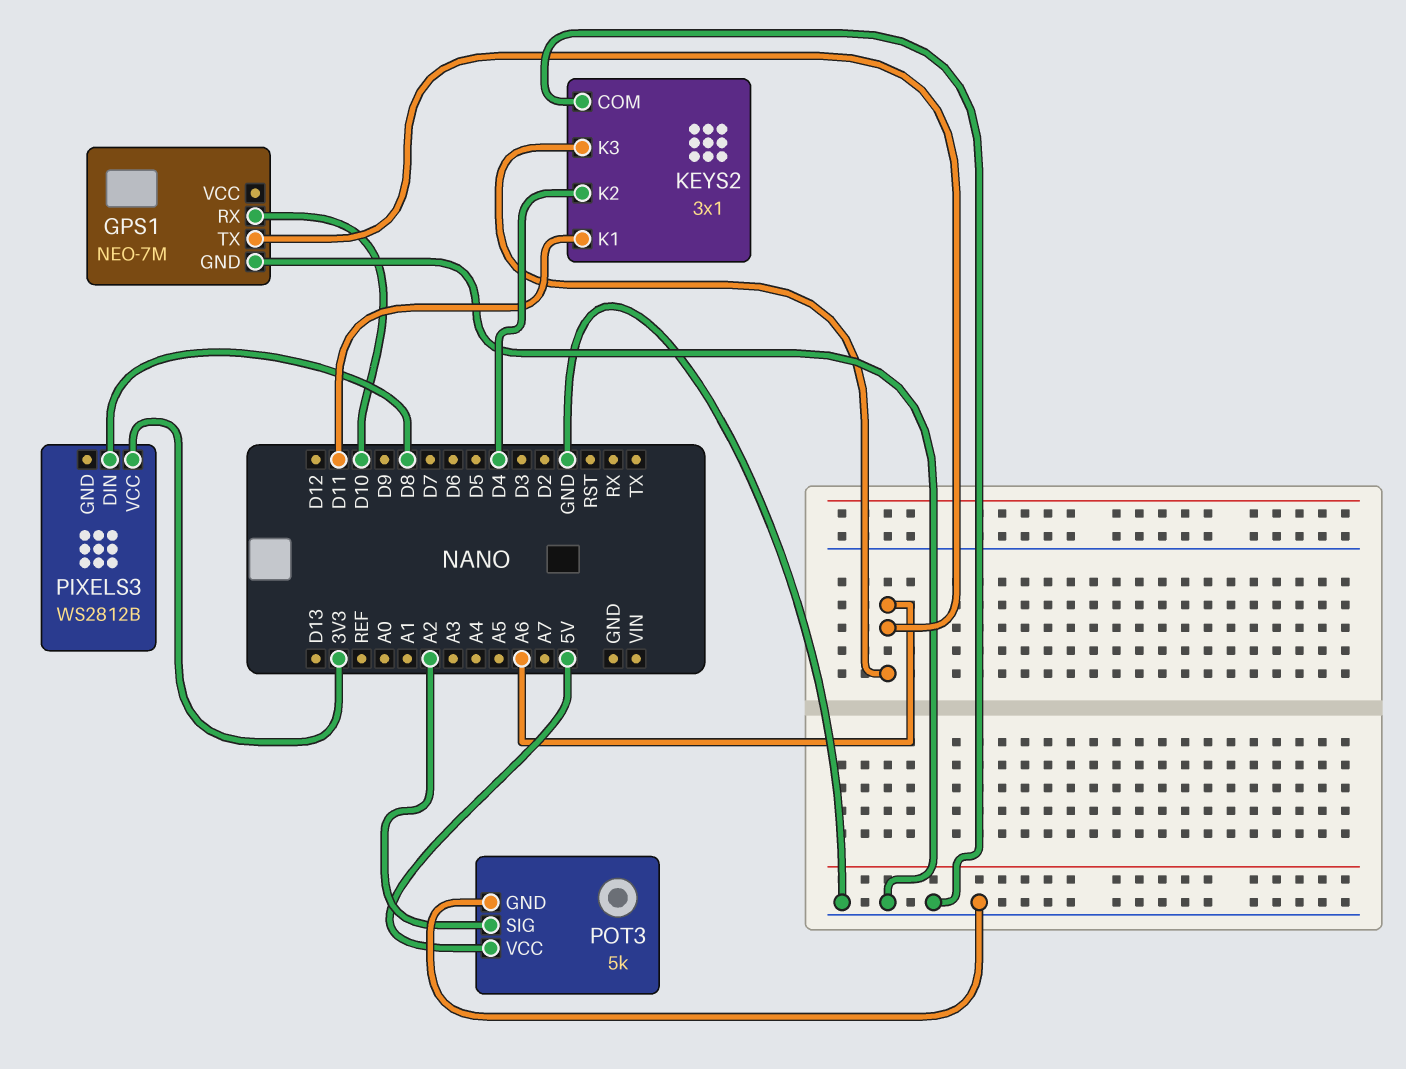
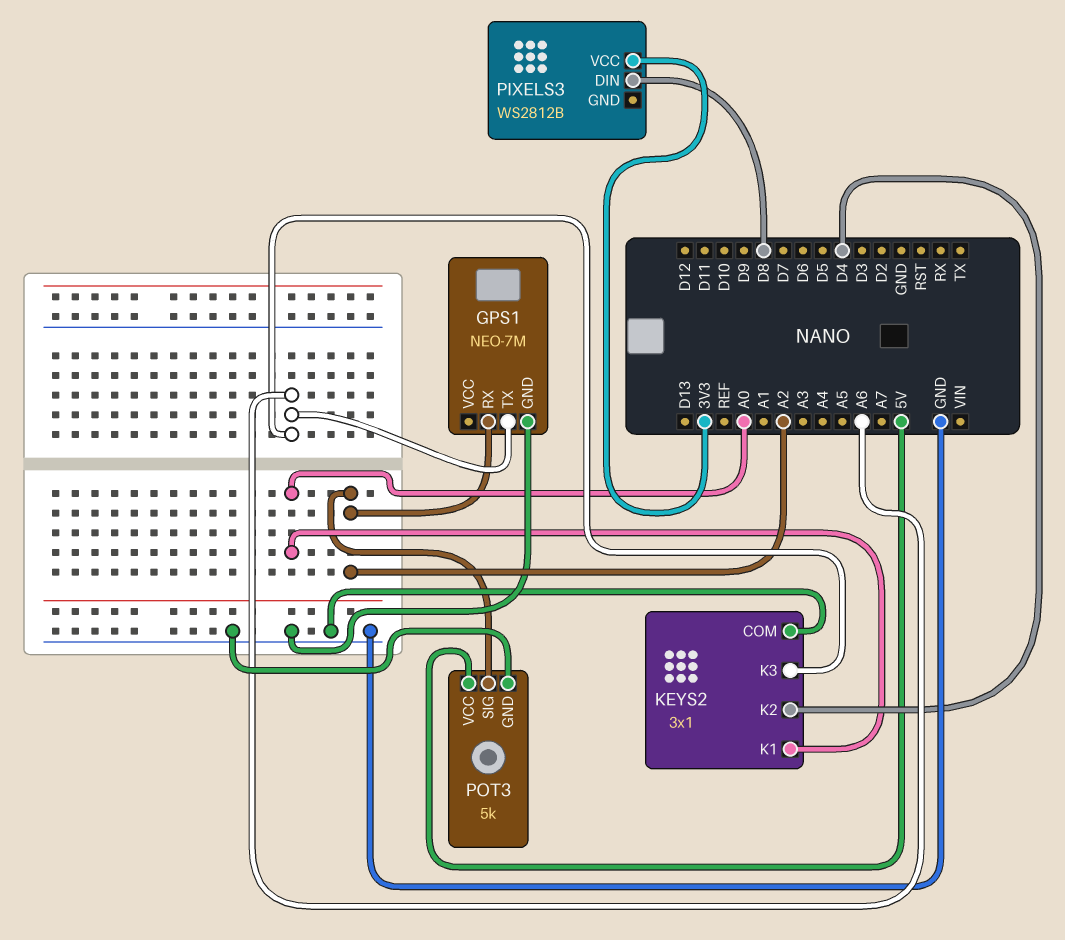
GPS1 pin RX: D10 -> A2
KEYS2 pin K1: D11 -> A0

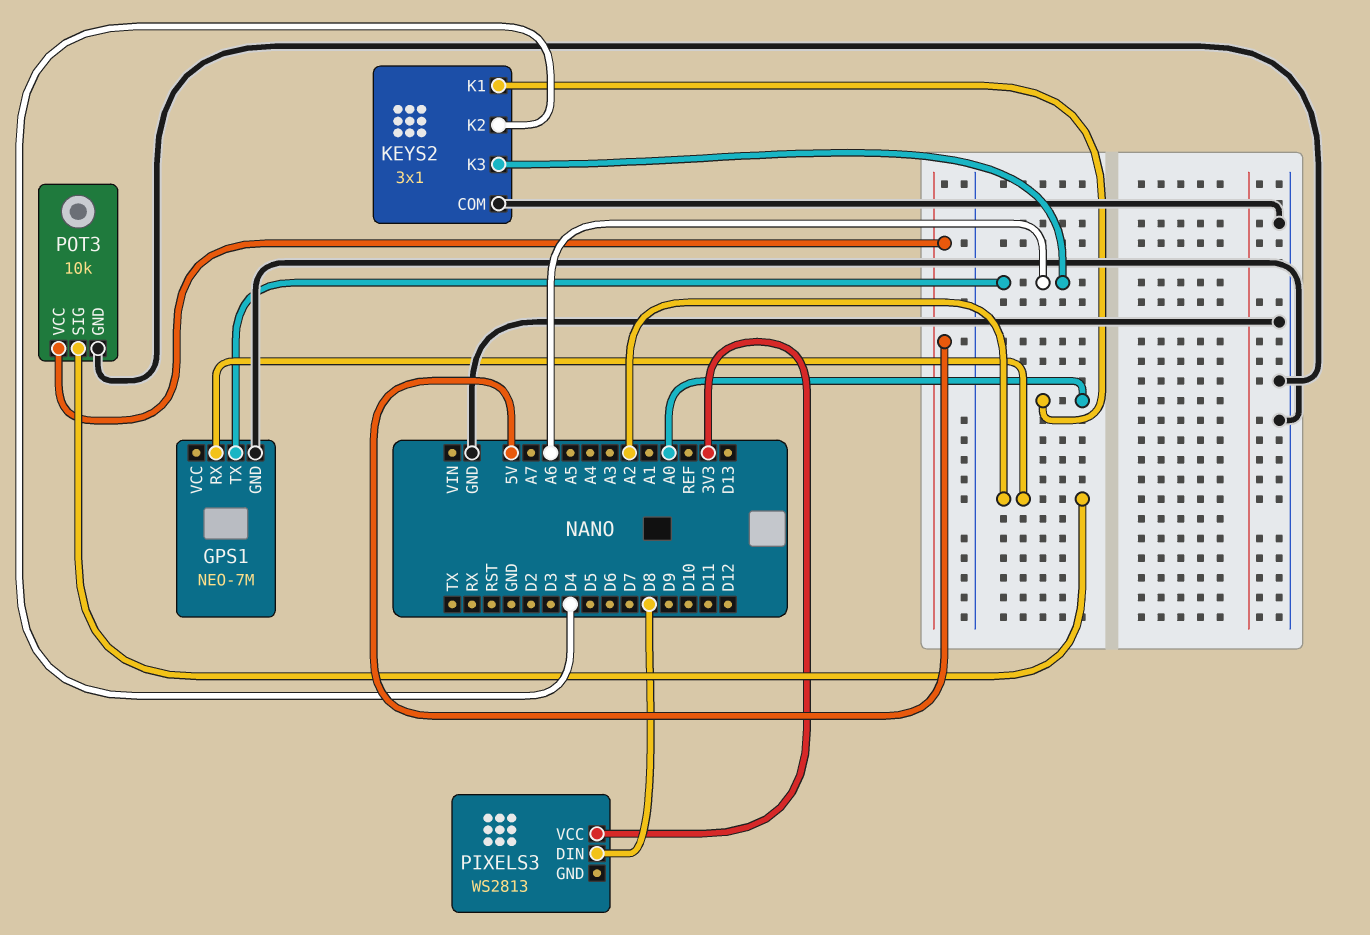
PIXELS3: WS2812B -> WS2813
POT3: 5k -> 10k

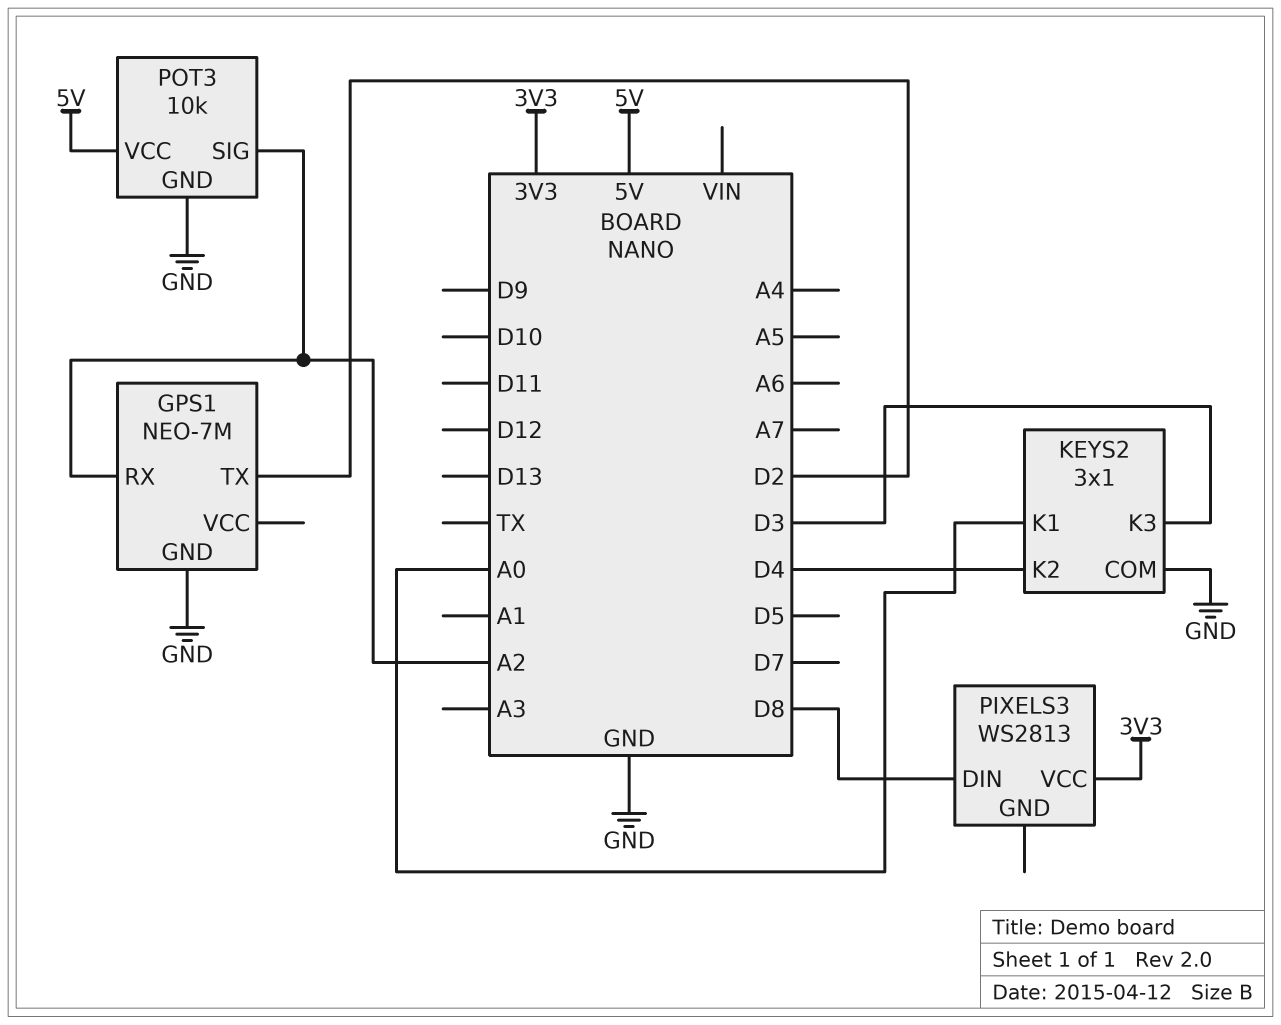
GPS1 pin TX: A6 -> D2
KEYS2 pin K3: A6 -> D3

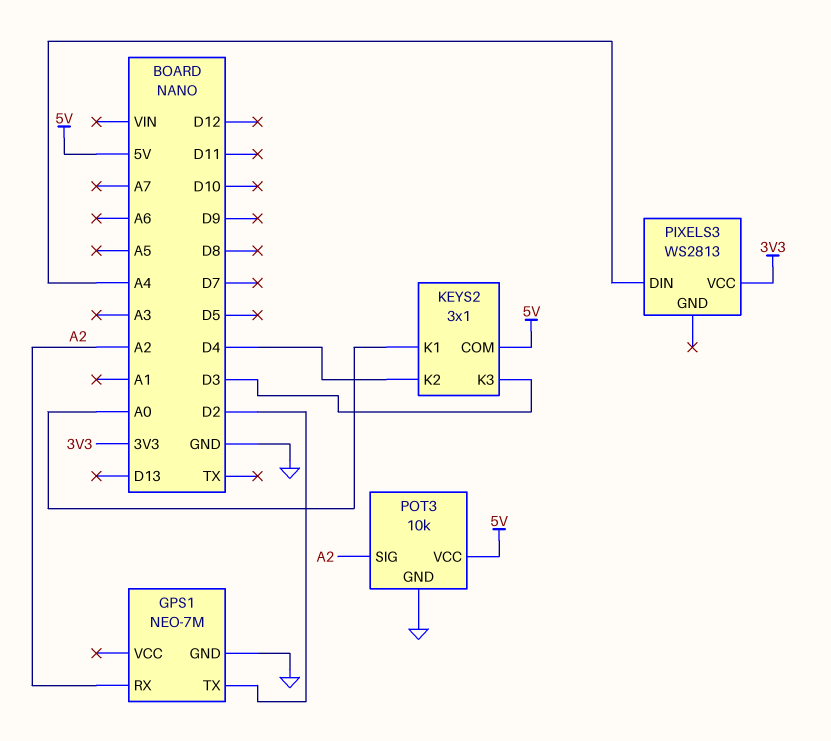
KEYS2 pin COM: GND -> 5V
PIXELS3 pin DIN: D8 -> A4

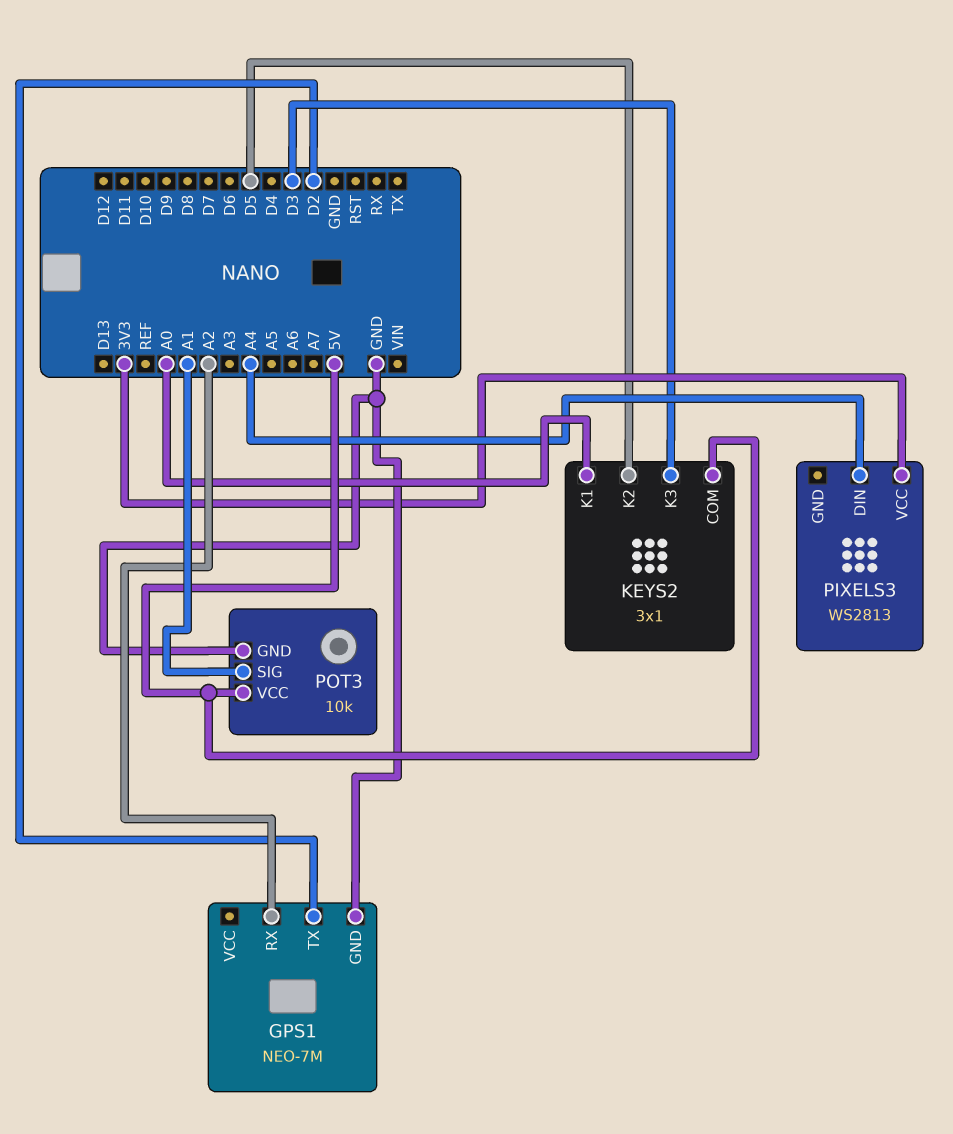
KEYS2 pin K2: D4 -> D5
POT3 pin SIG: A2 -> A1

